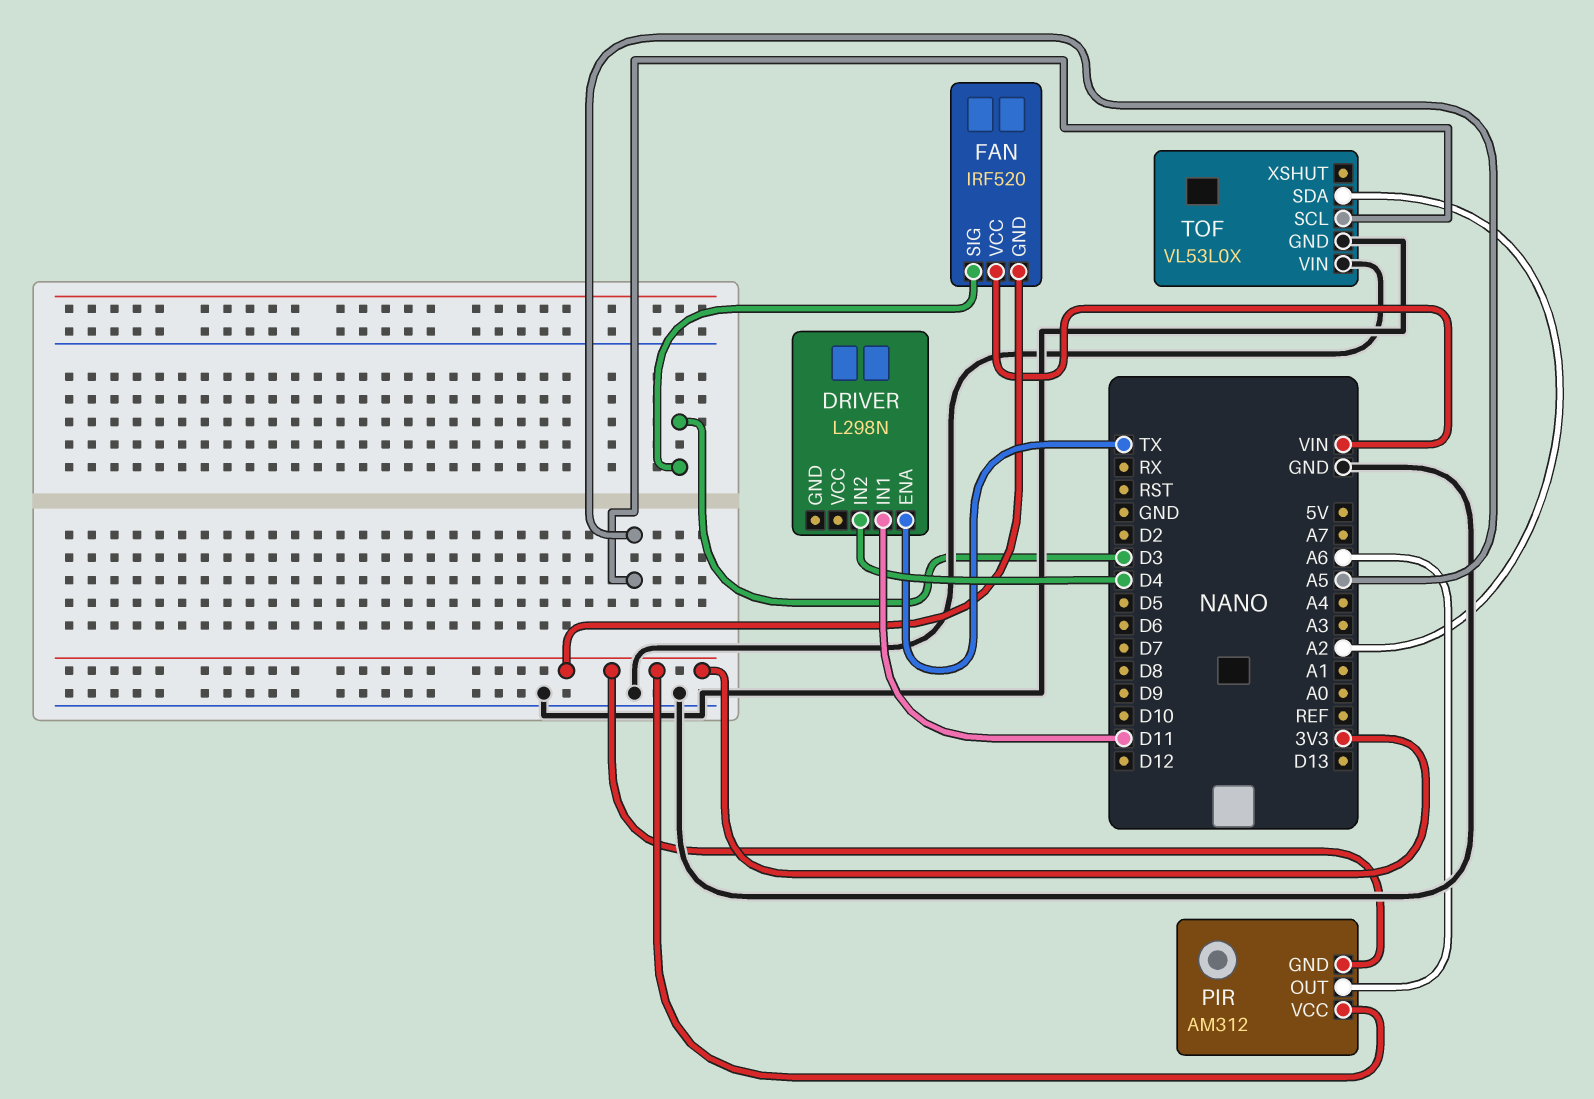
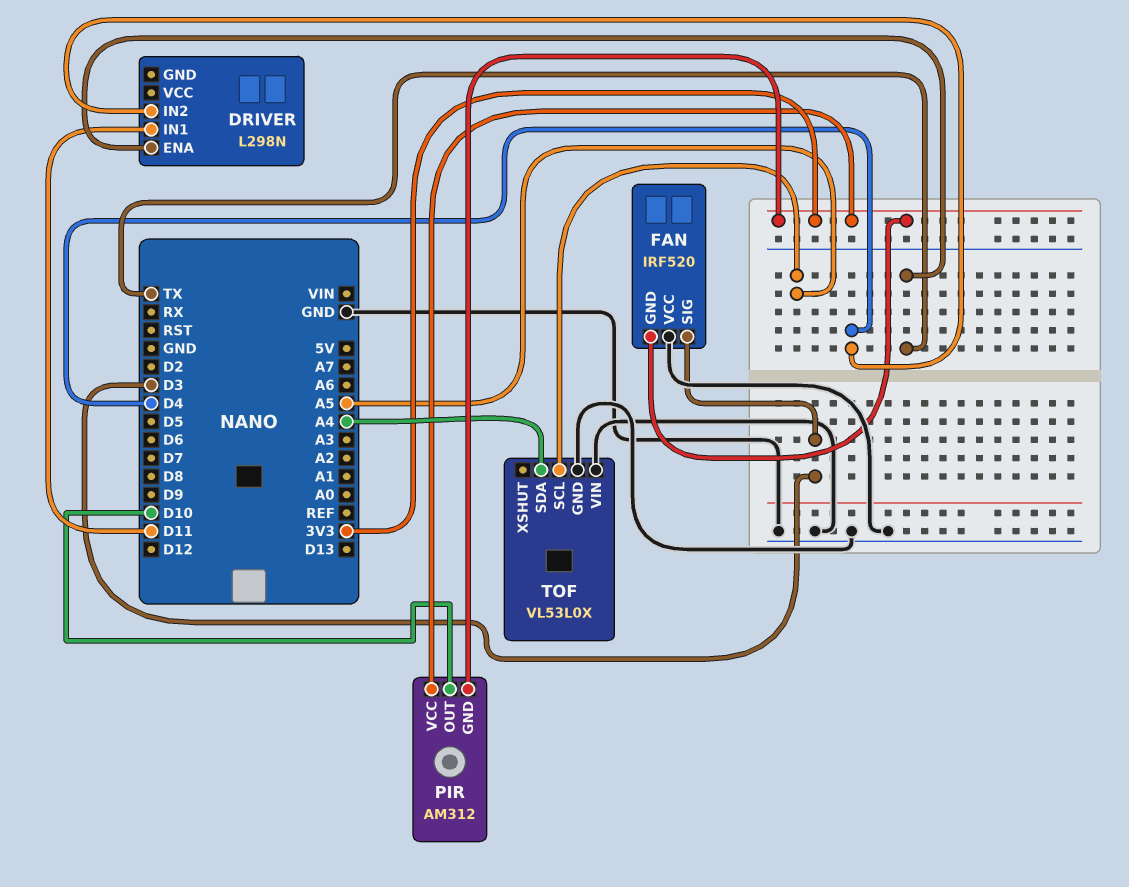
FAN pin VCC: VIN -> GND
PIR pin OUT: A6 -> D10
TOF pin SDA: A2 -> A4

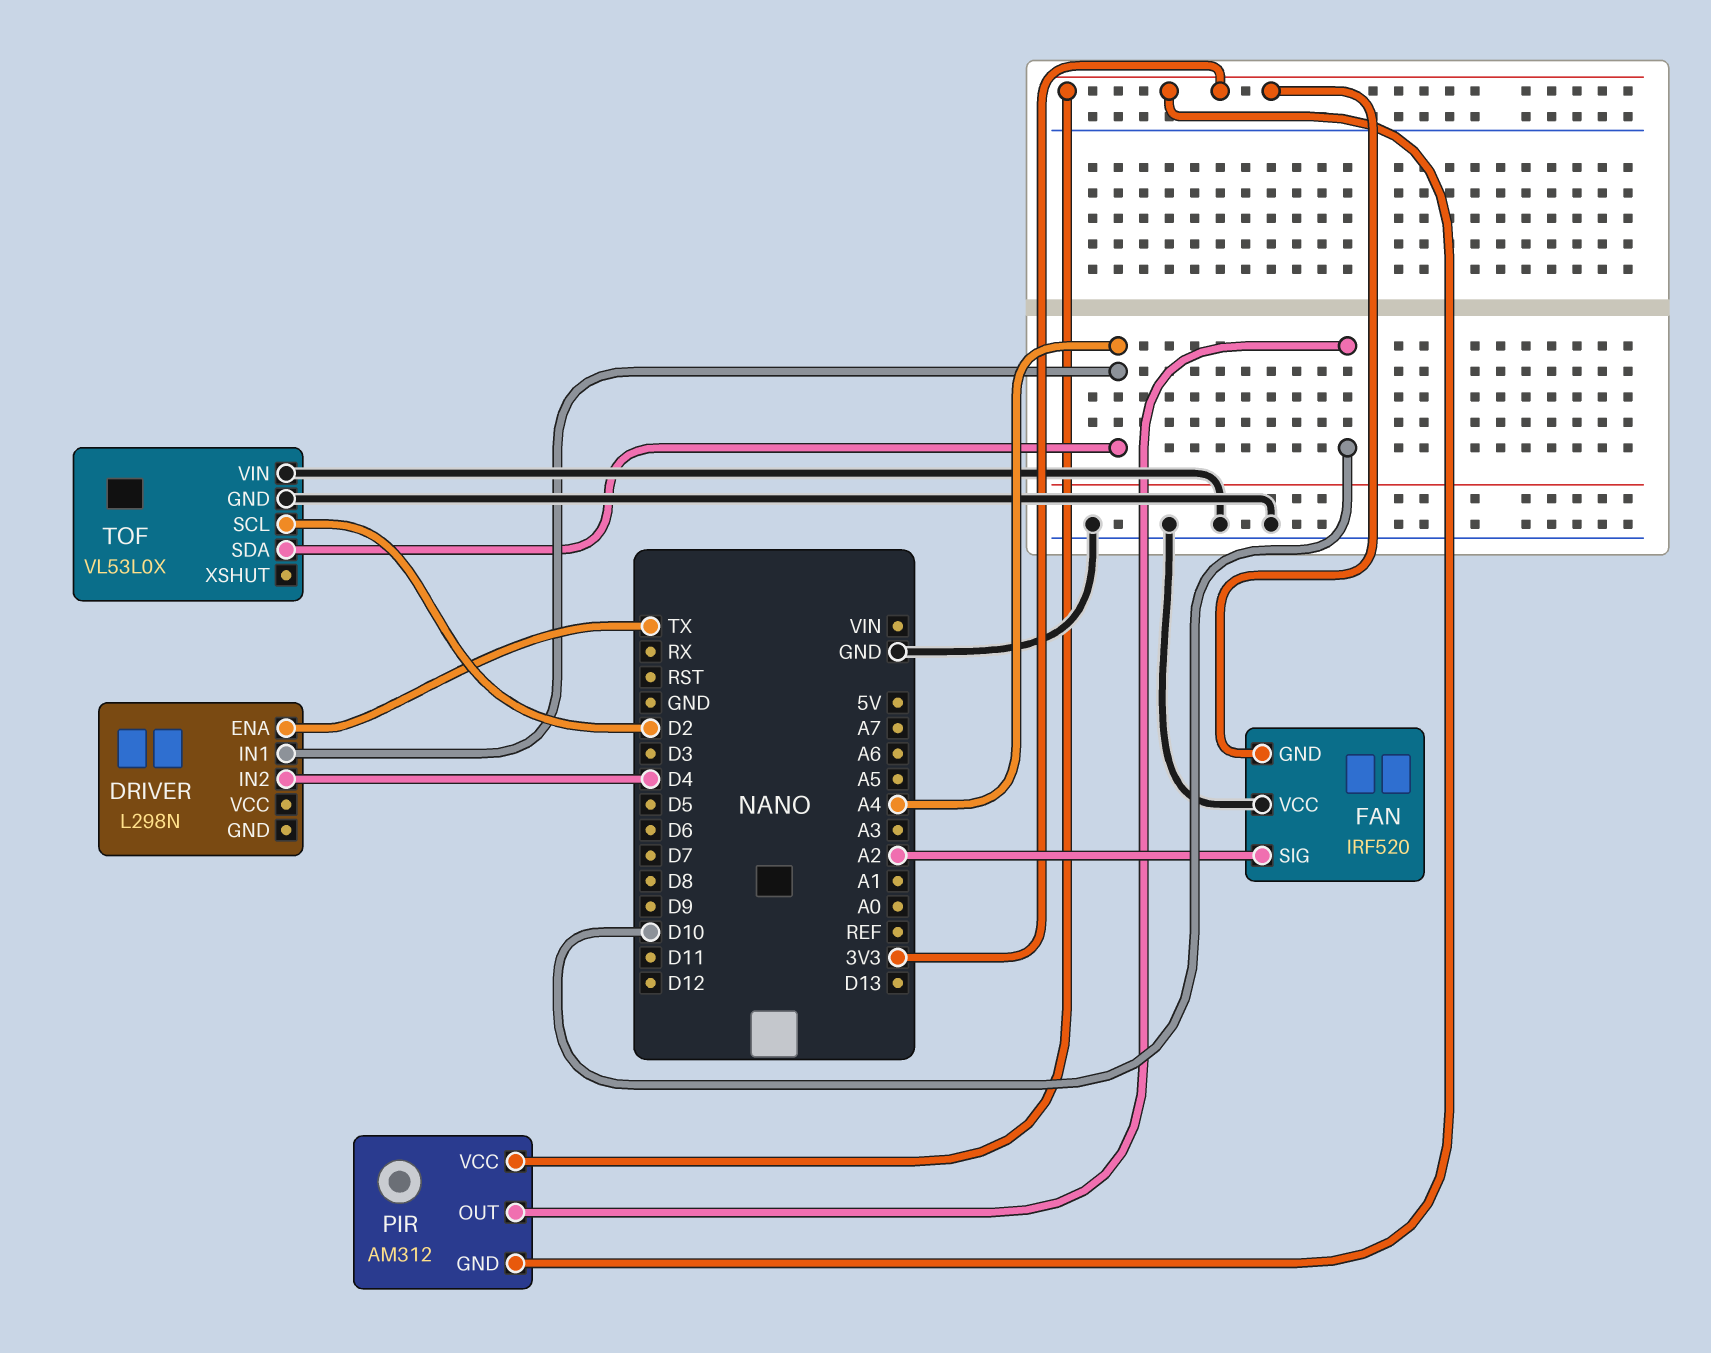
DRIVER pin IN1: D11 -> A4
FAN pin SIG: D3 -> A2
TOF pin SCL: A5 -> D2

